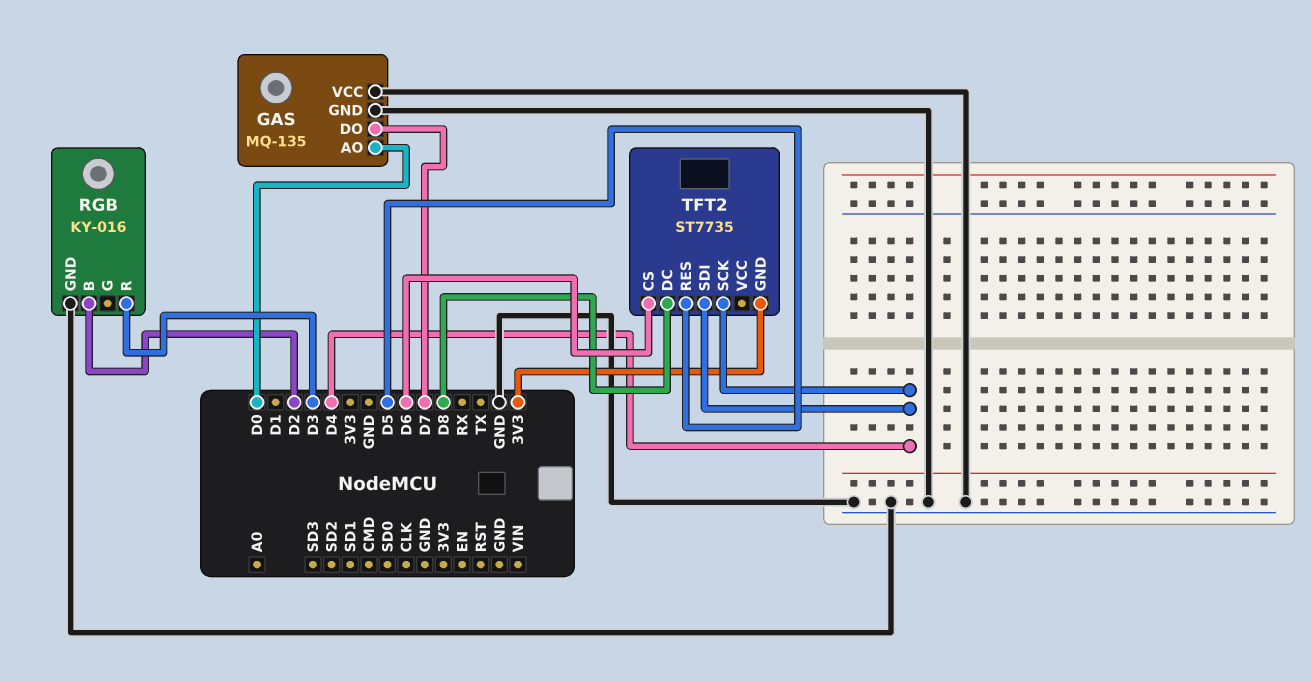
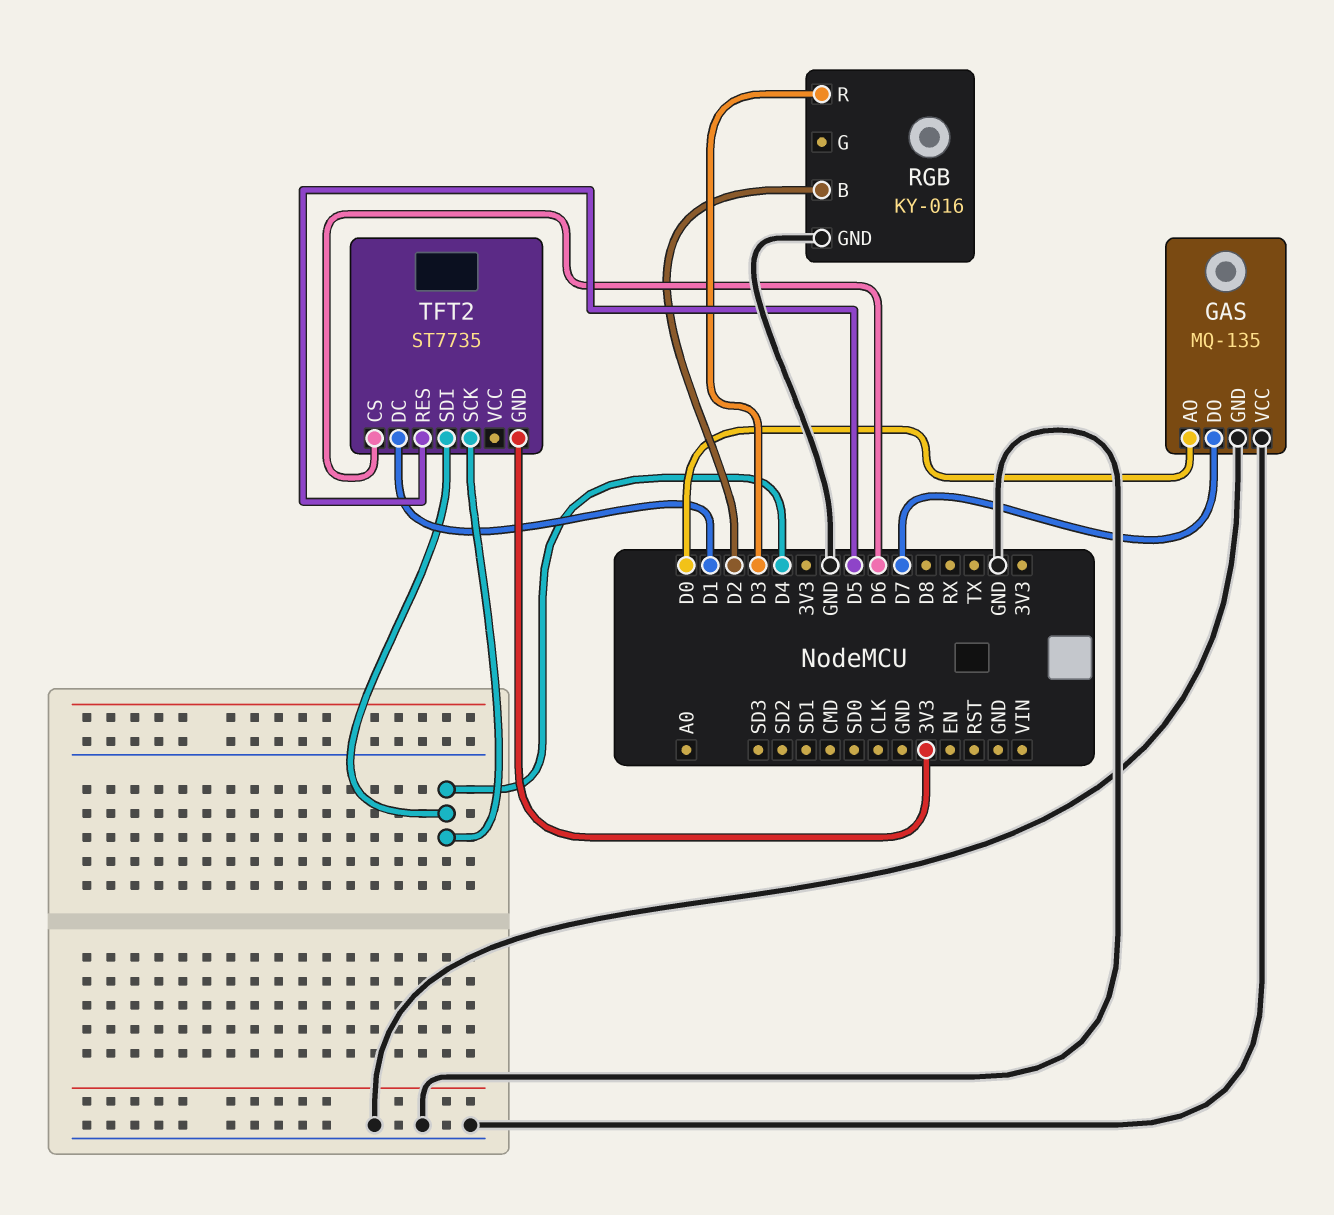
TFT2 pin DC: D8 -> D1

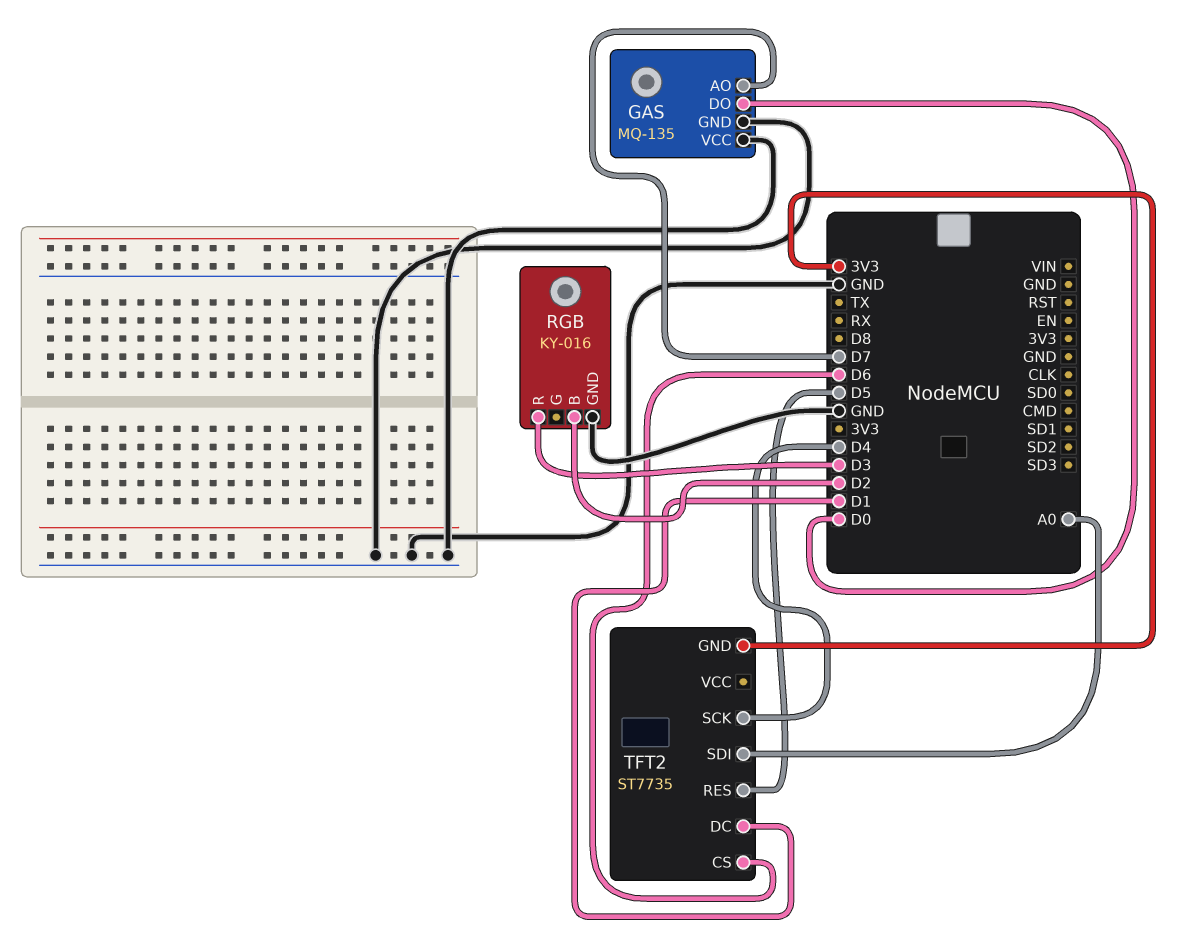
GAS pin AO: D0 -> D7
GAS pin DO: D7 -> D0
TFT2 pin SDI: D4 -> A0

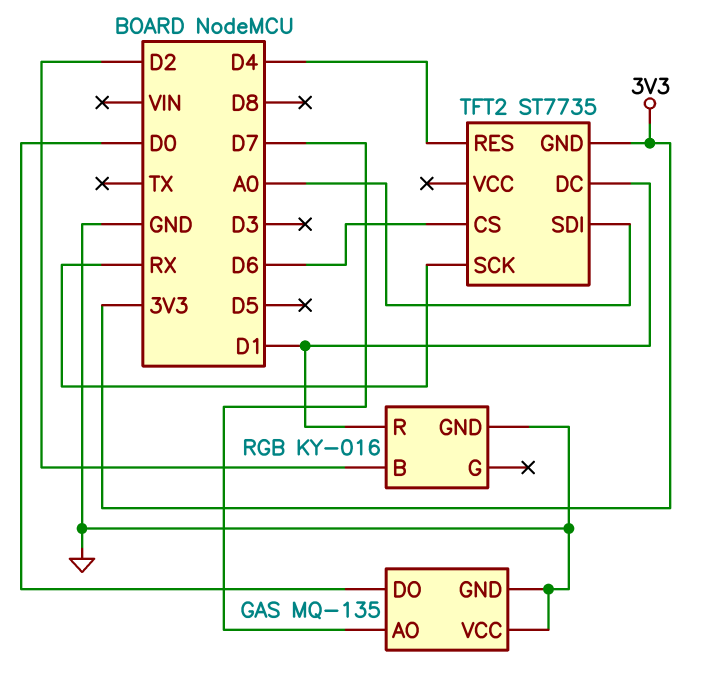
RGB pin R: D3 -> D1
TFT2 pin RES: D5 -> D4
TFT2 pin SCK: D4 -> RX

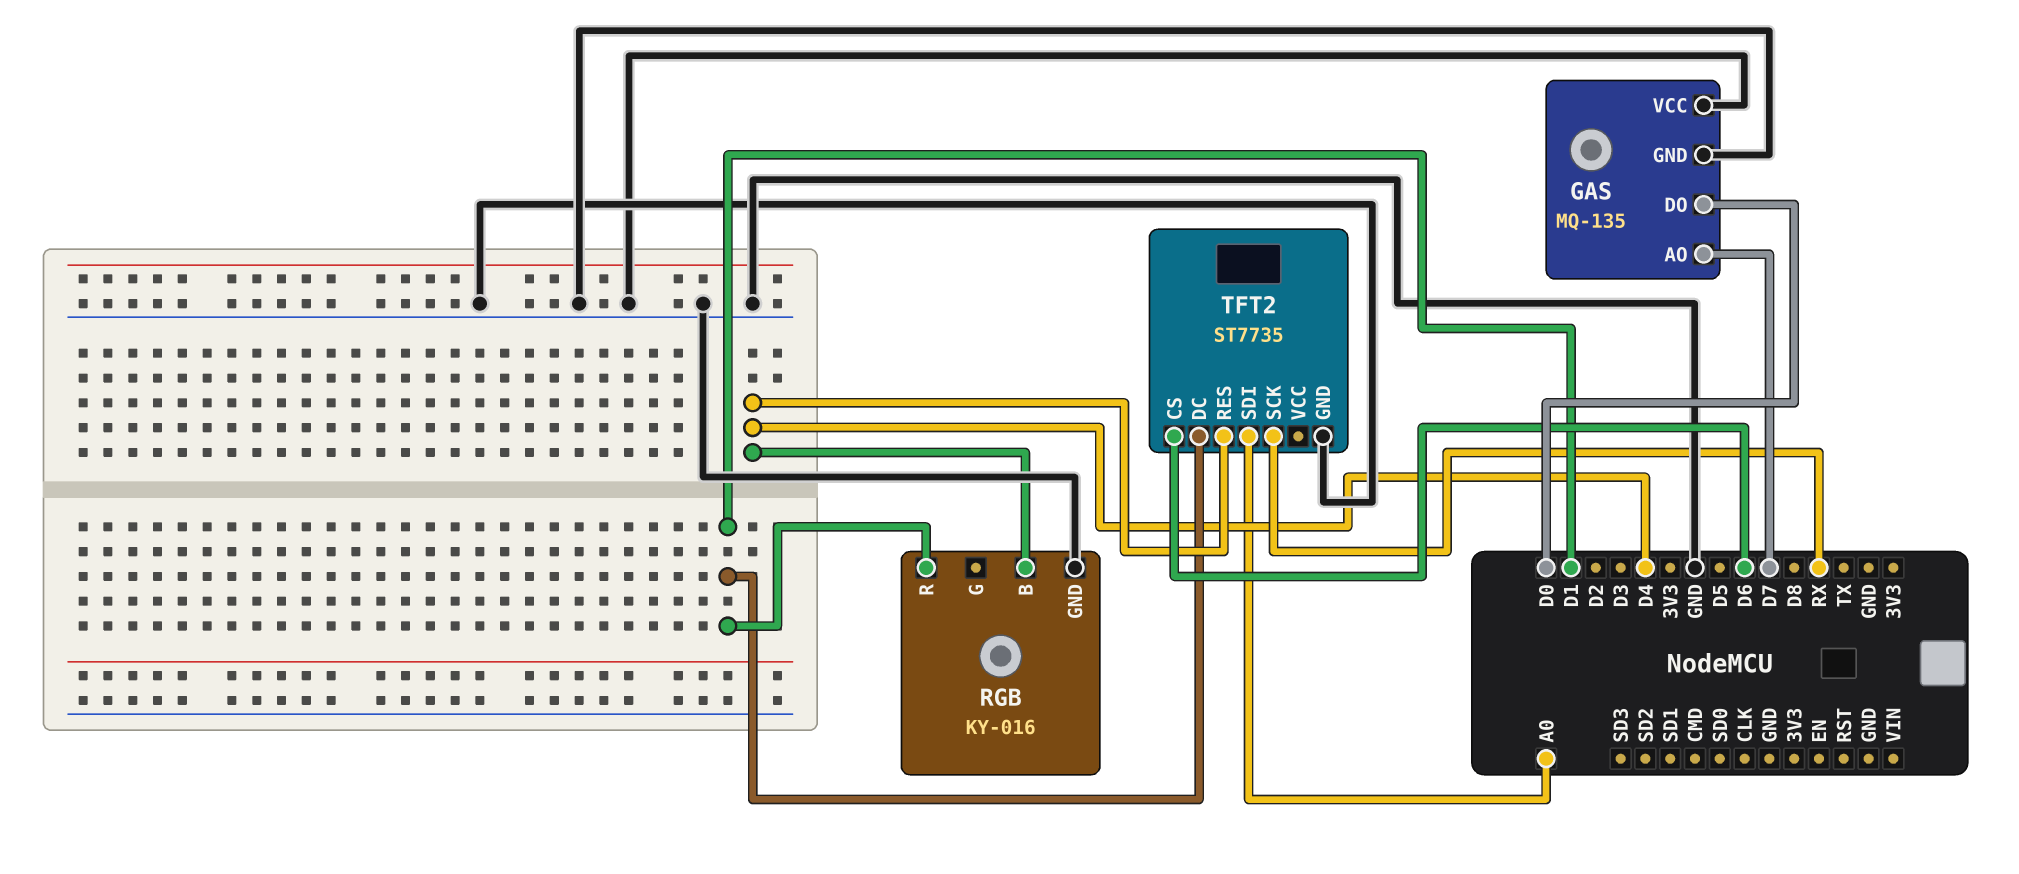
RGB pin B: D2 -> D4
TFT2 pin GND: 3V3 -> GND

